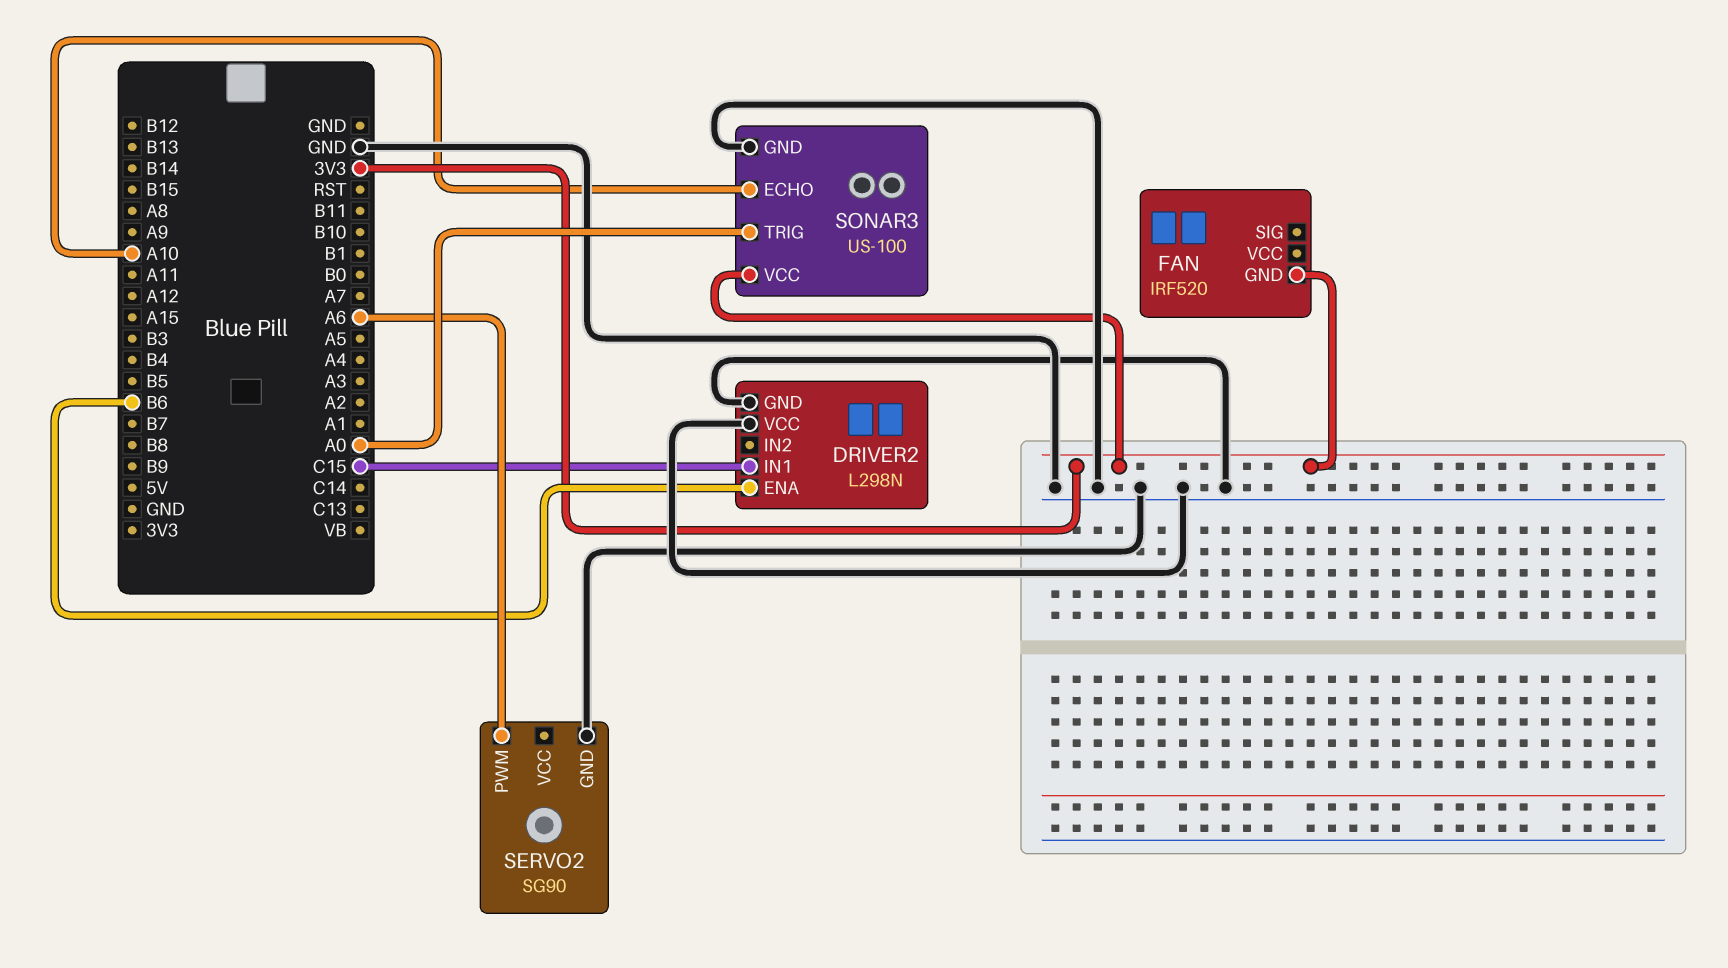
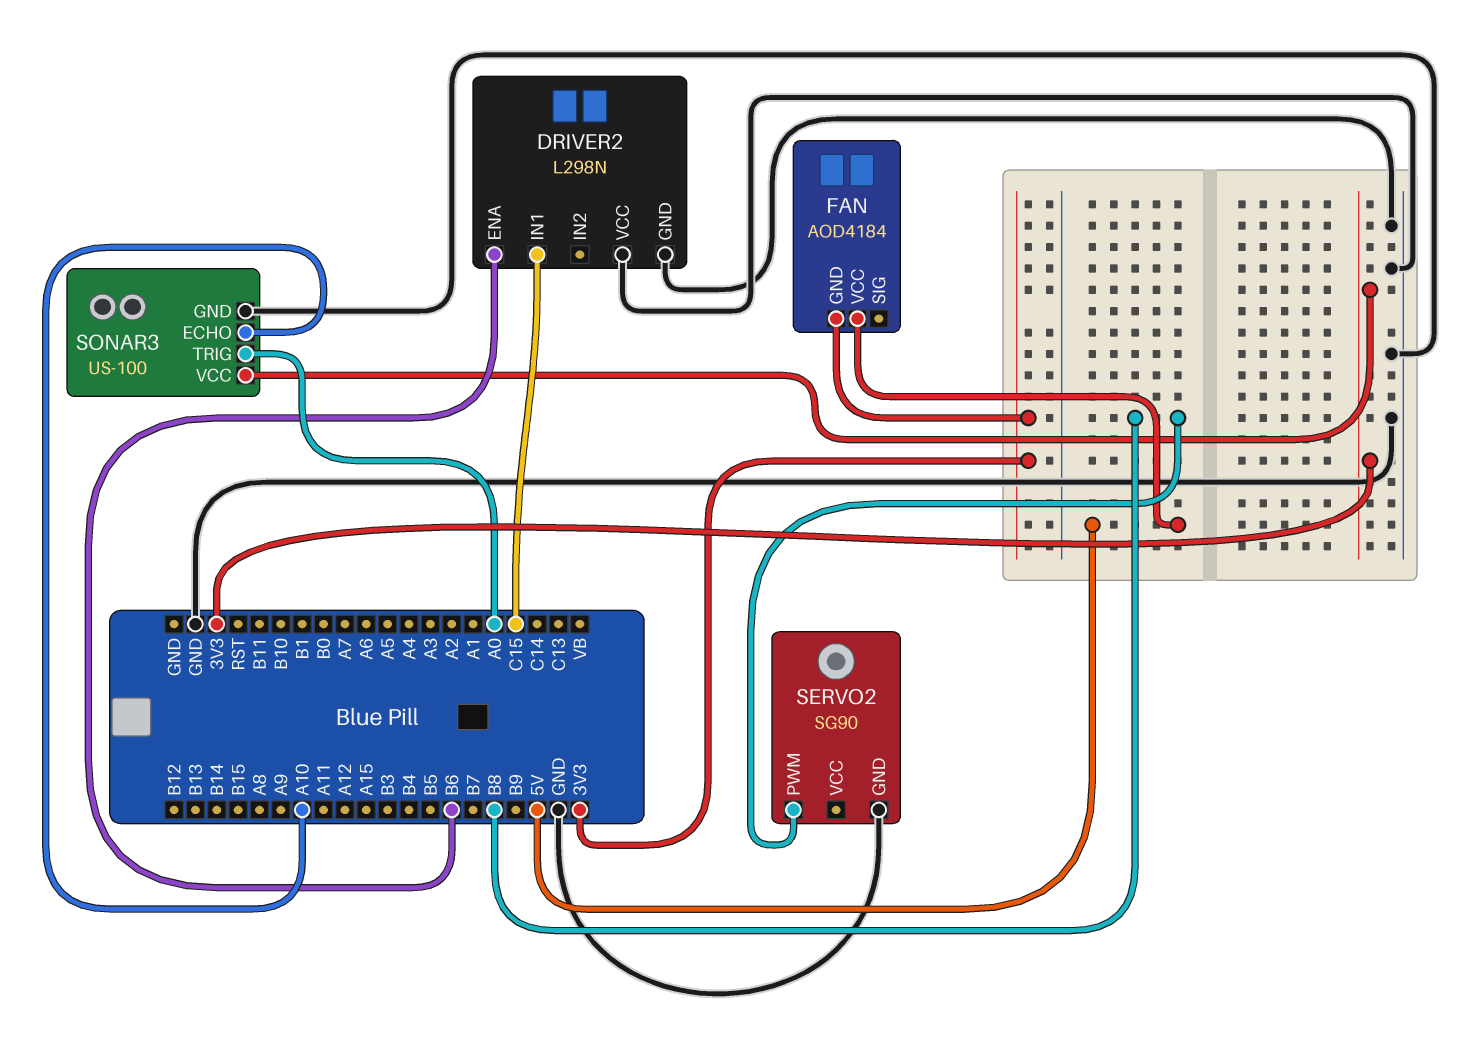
FAN: IRF520 -> AOD4184
FAN pin VCC: none -> 5V
SERVO2 pin PWM: A6 -> B8

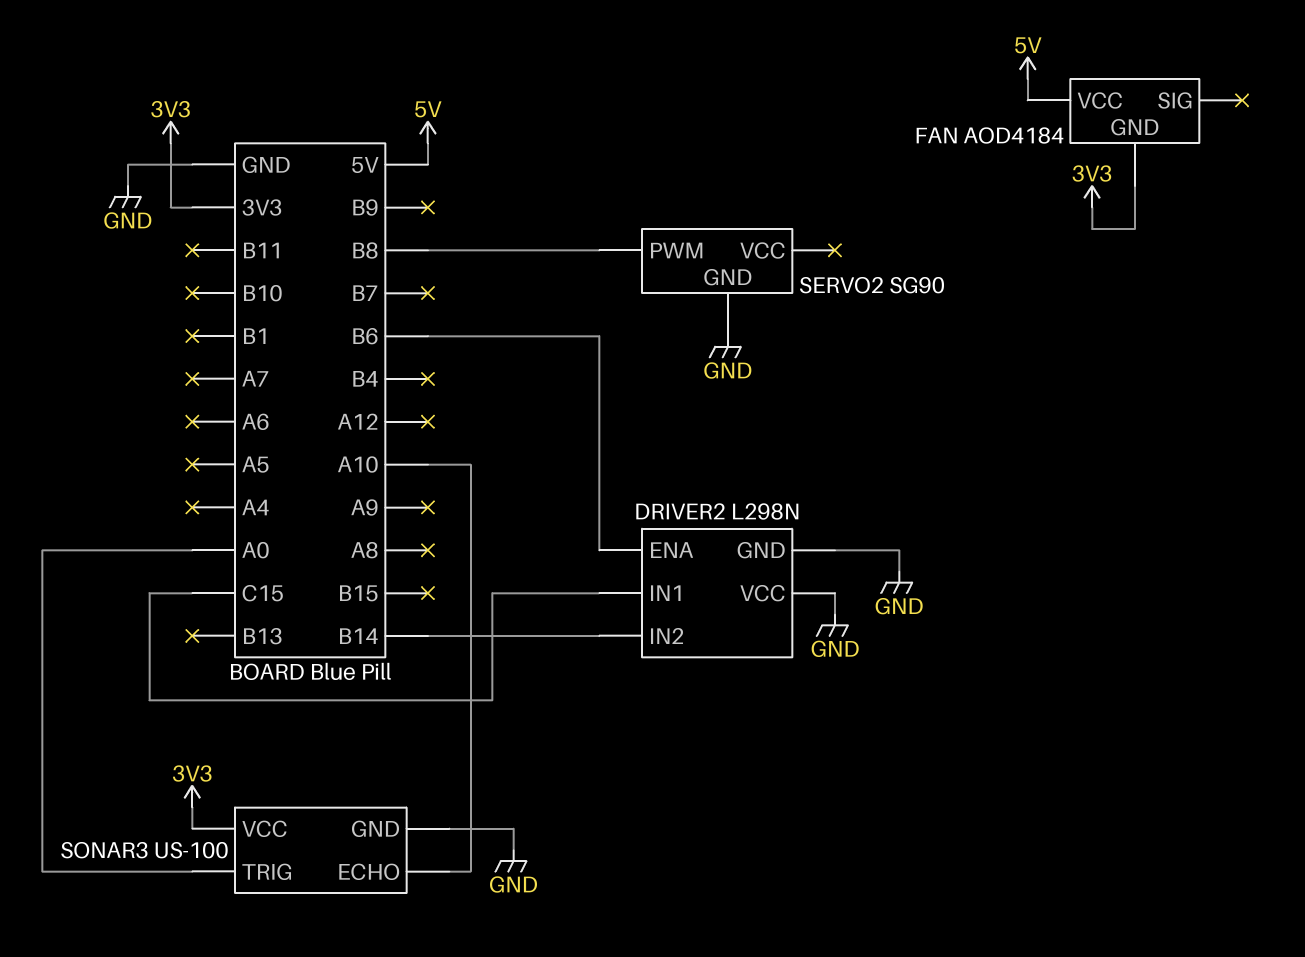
DRIVER2 pin IN2: none -> B14

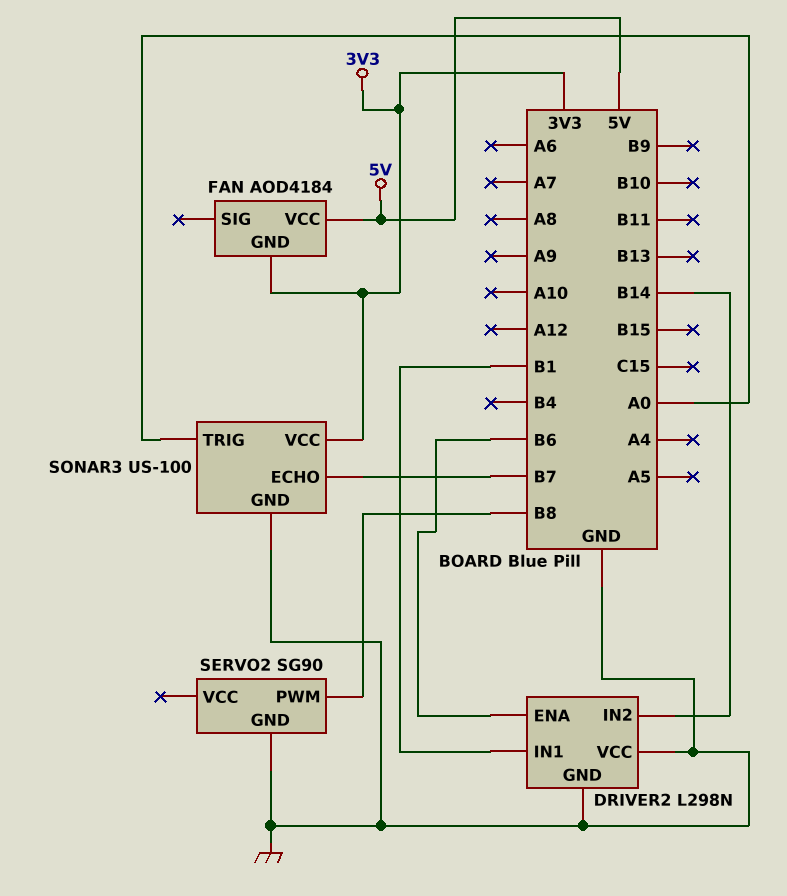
DRIVER2 pin IN1: C15 -> B1
SONAR3 pin ECHO: A10 -> B7

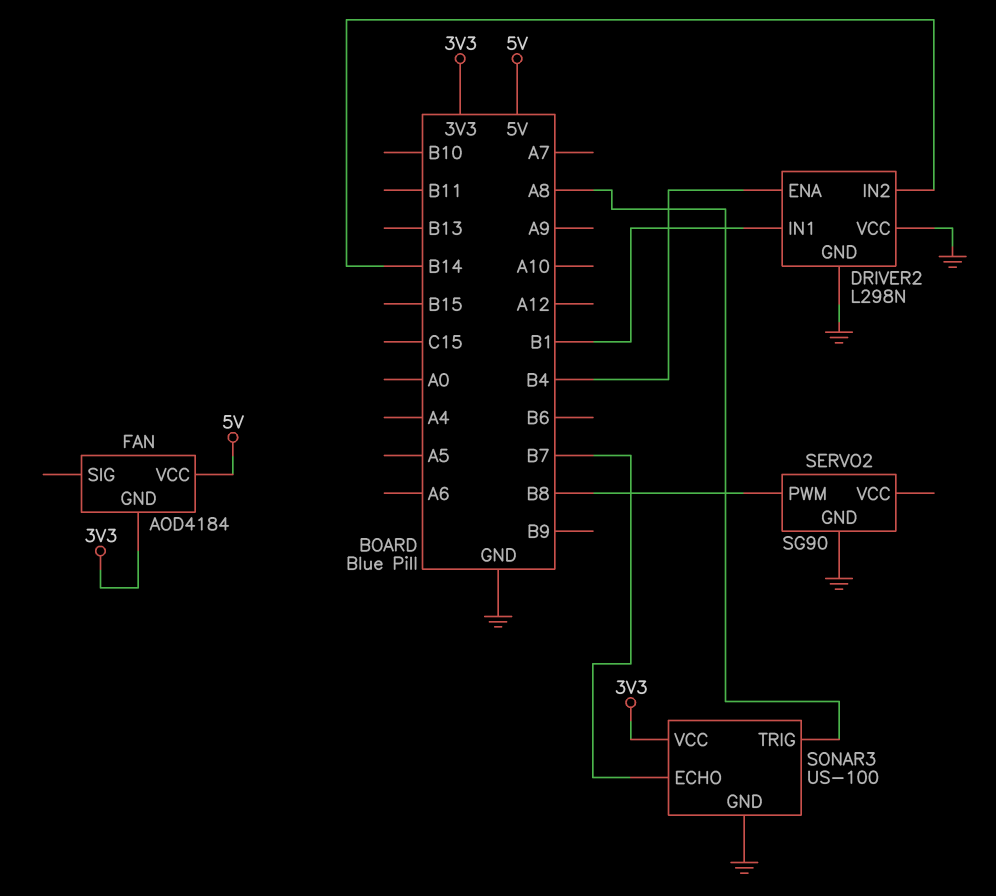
DRIVER2 pin ENA: B6 -> B4
SONAR3 pin TRIG: A0 -> A8

